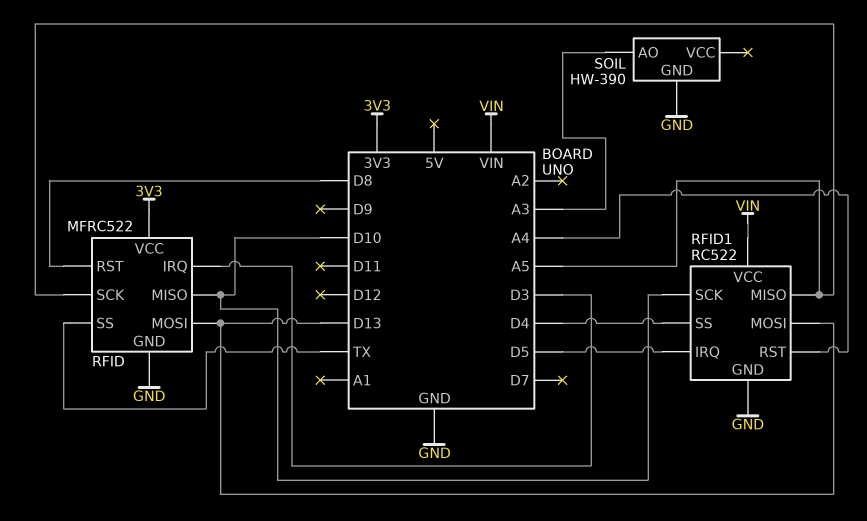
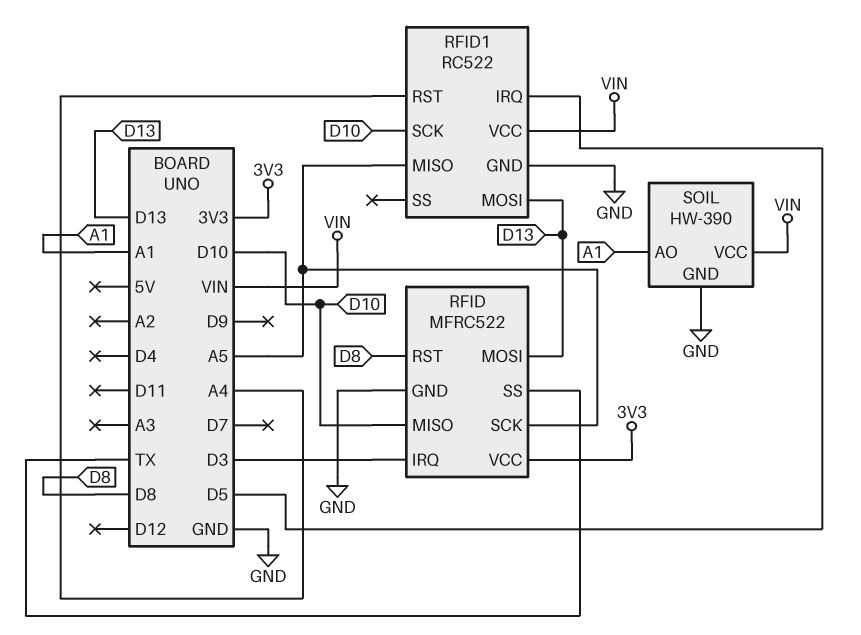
RFID1 pin SS: D4 -> none
SOIL pin AO: A3 -> A1
SOIL pin VCC: none -> VIN

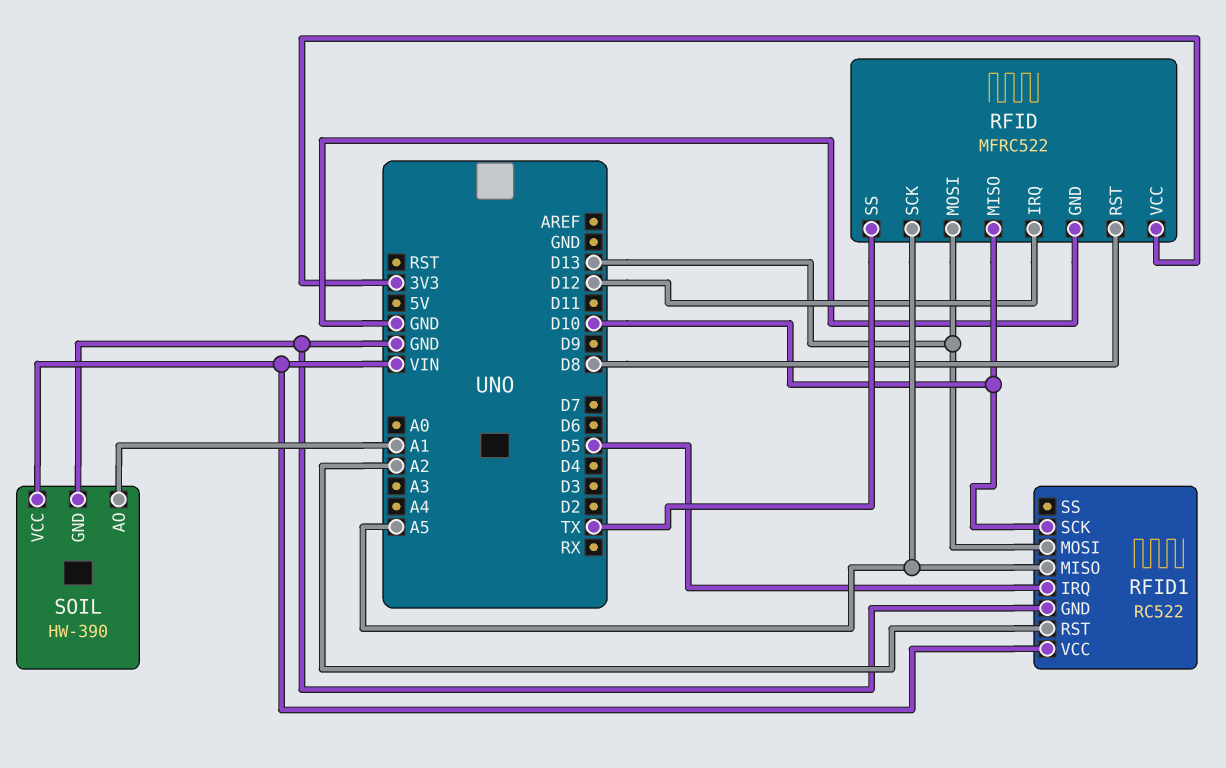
RFID pin IRQ: D3 -> D12
RFID1 pin RST: A4 -> A2

